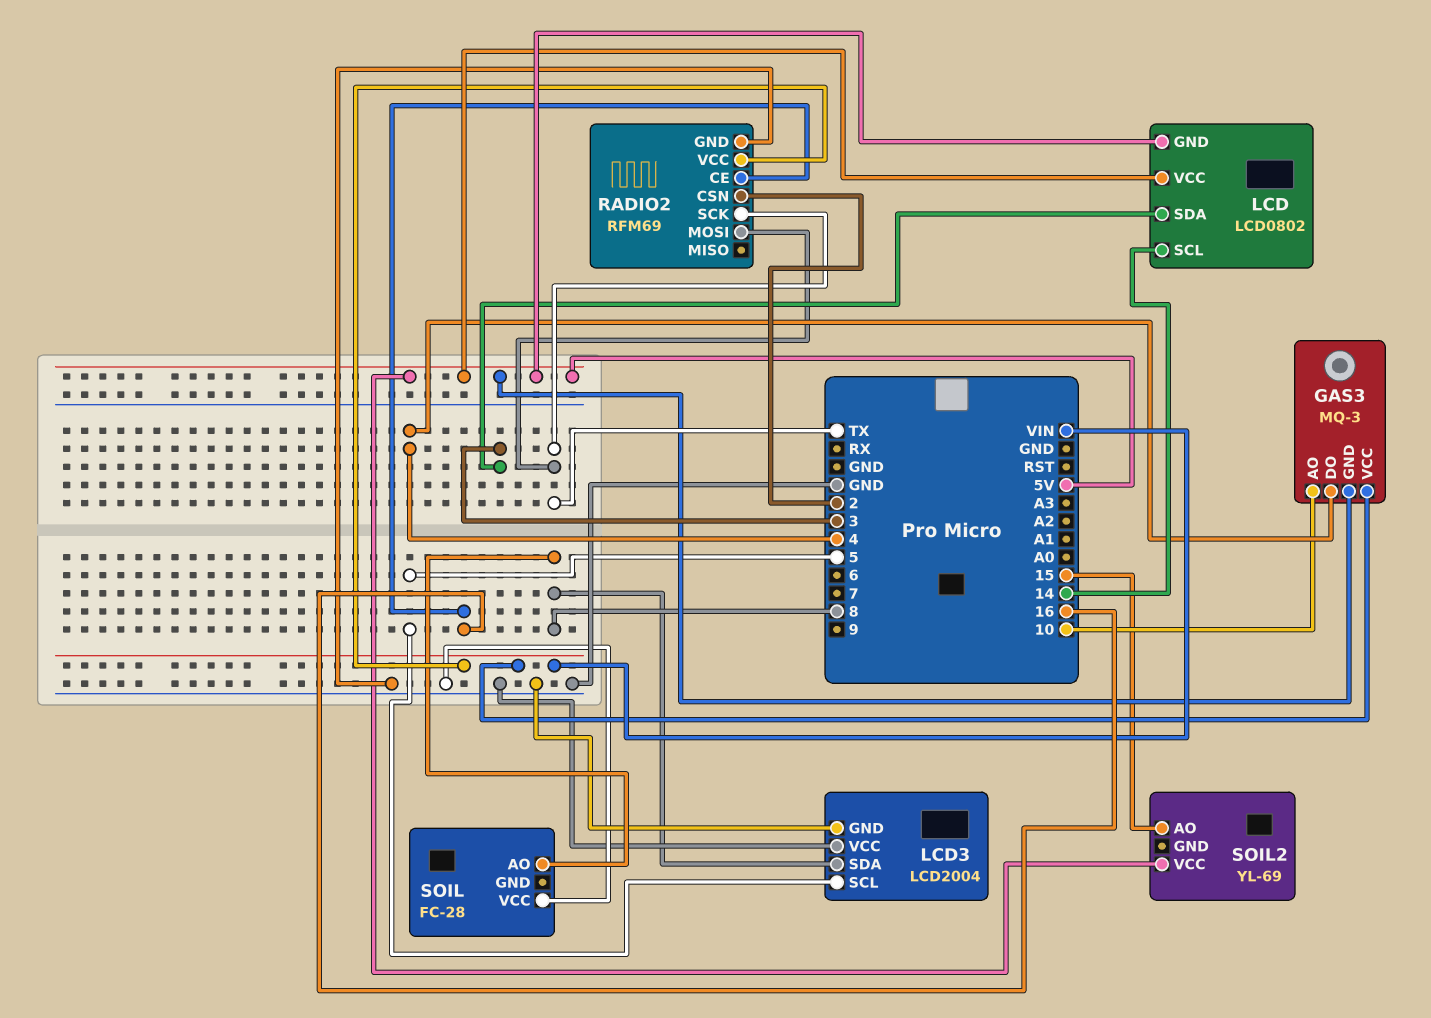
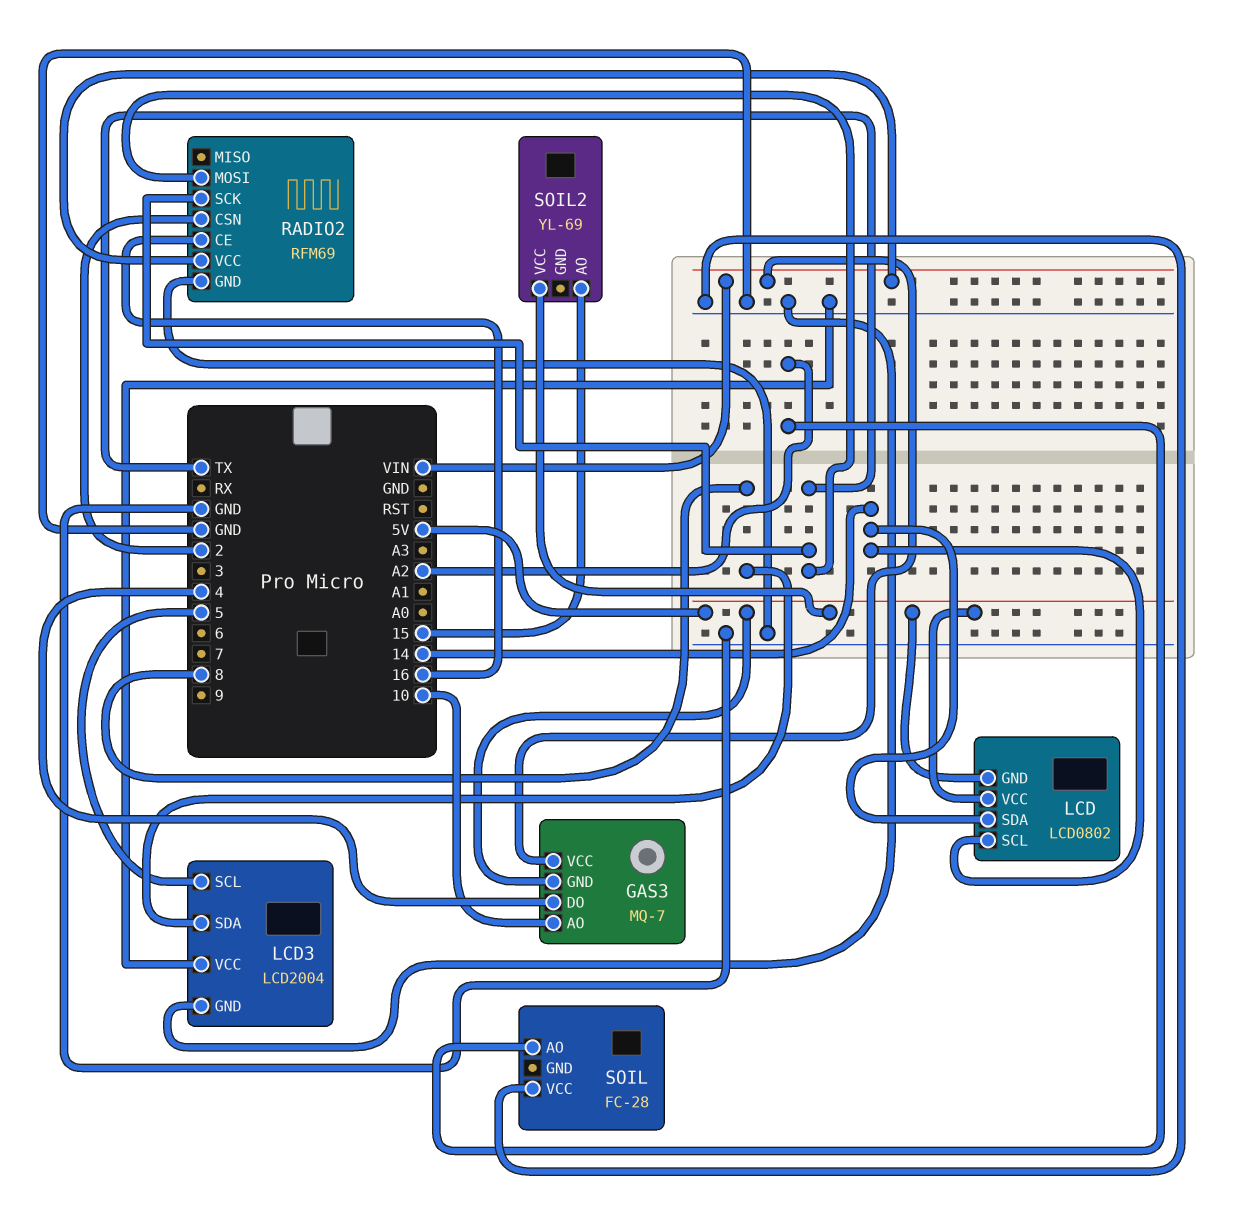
GAS3: MQ-3 -> MQ-7
LCD pin SDA: 3 -> 14
SOIL pin AO: 8 -> A2

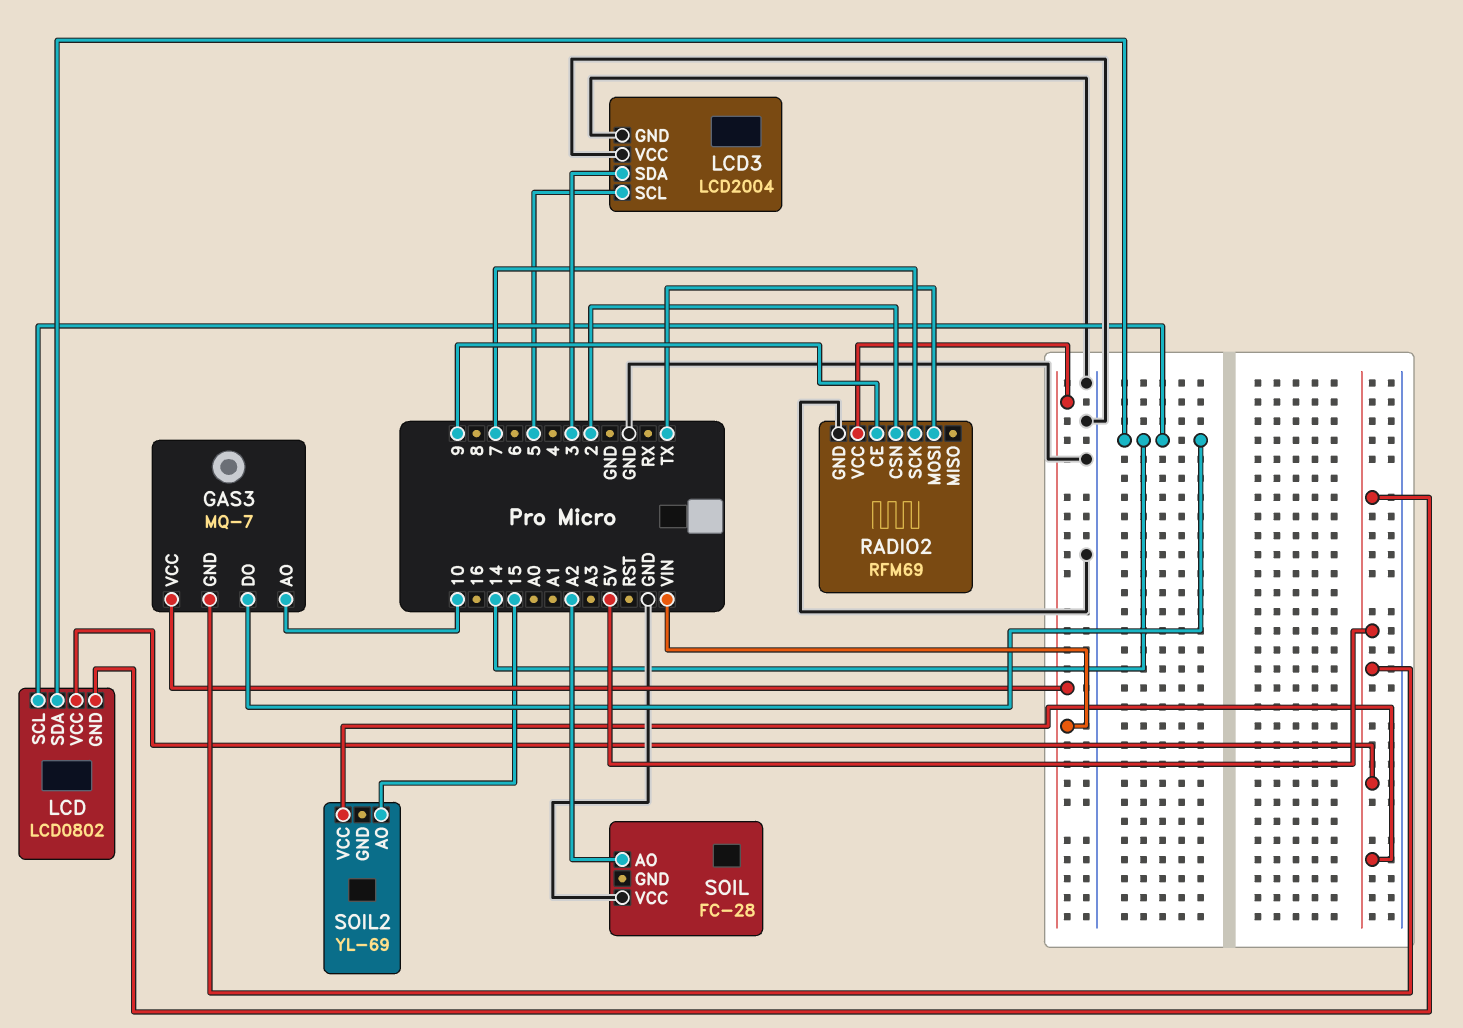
GAS3 pin DO: 4 -> 14
LCD3 pin SDA: 8 -> 3
RADIO2 pin CE: 16 -> 9
RADIO2 pin SCK: TX -> 7

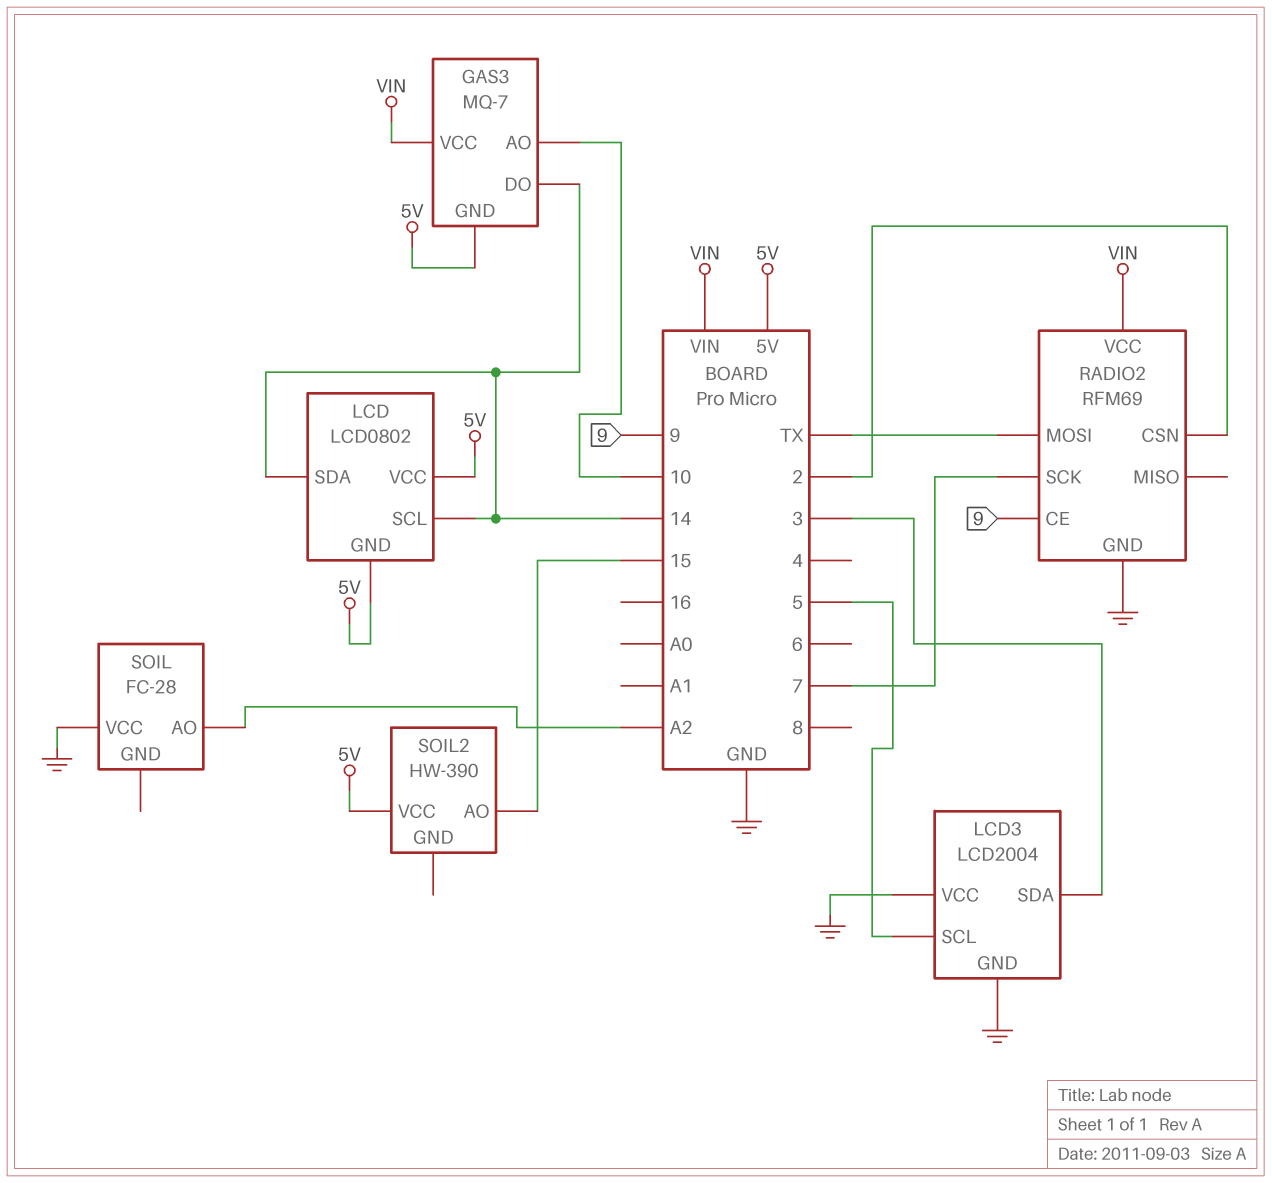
SOIL2: YL-69 -> HW-390

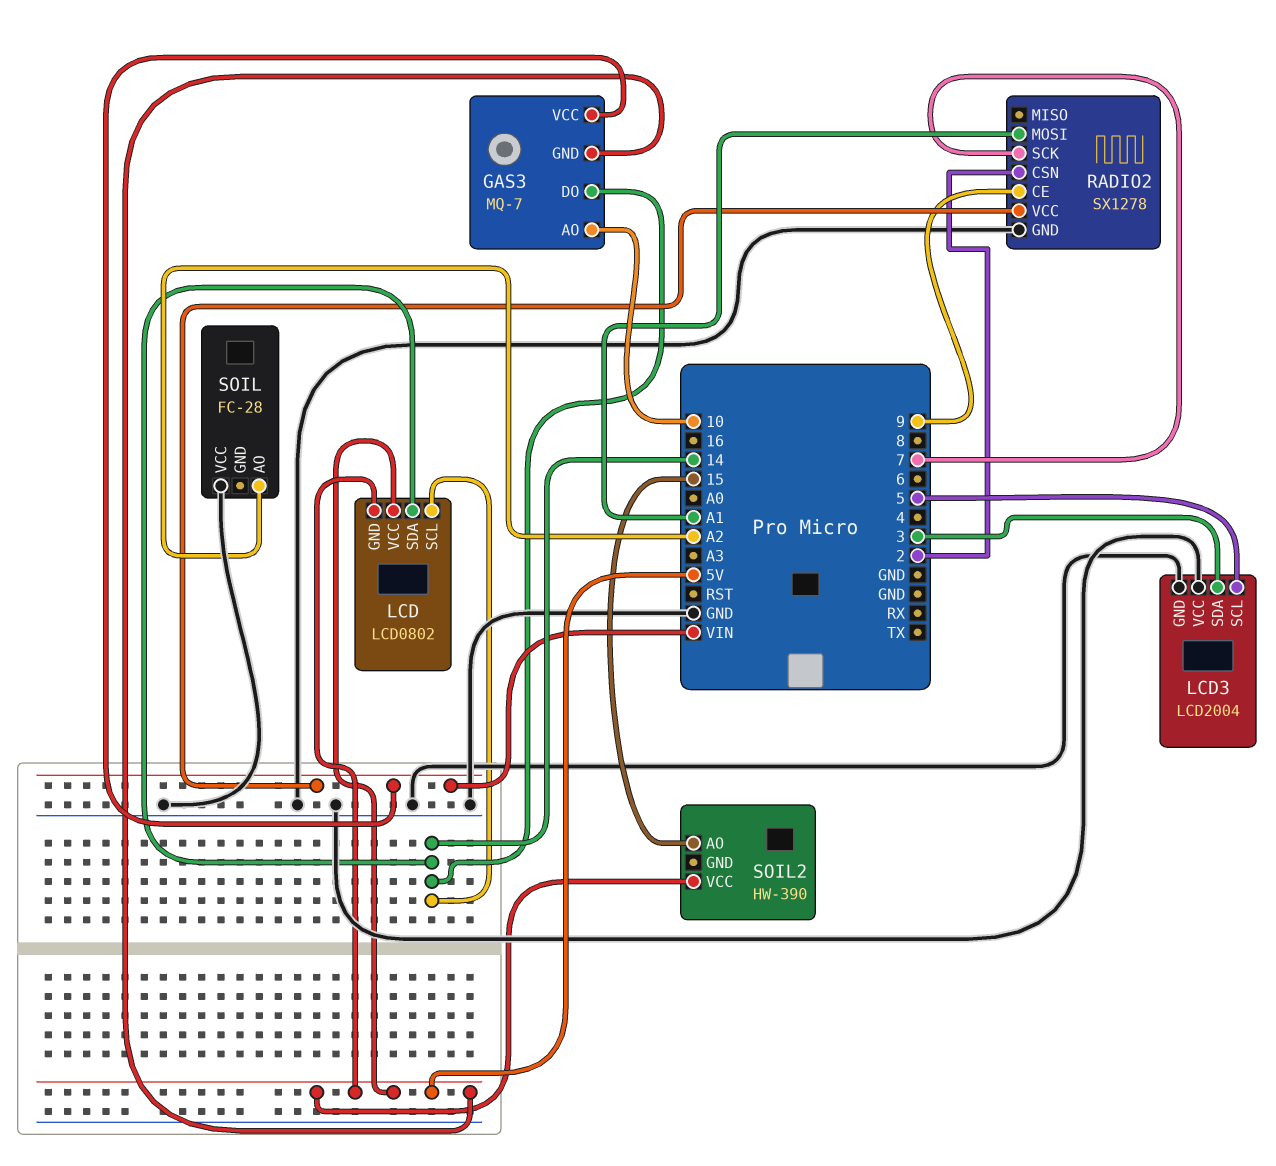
RADIO2: RFM69 -> SX1278
RADIO2 pin MOSI: TX -> A1

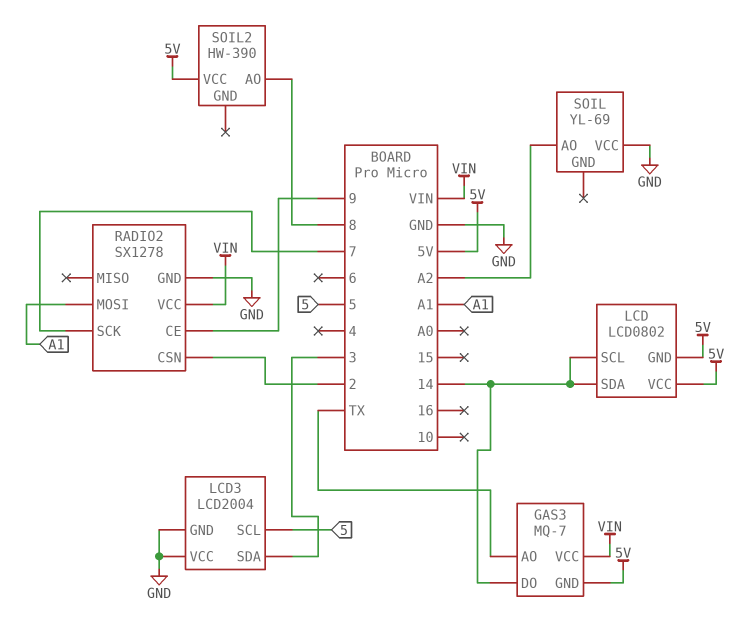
GAS3 pin AO: 10 -> TX
SOIL: FC-28 -> YL-69
SOIL2 pin AO: 15 -> 8

